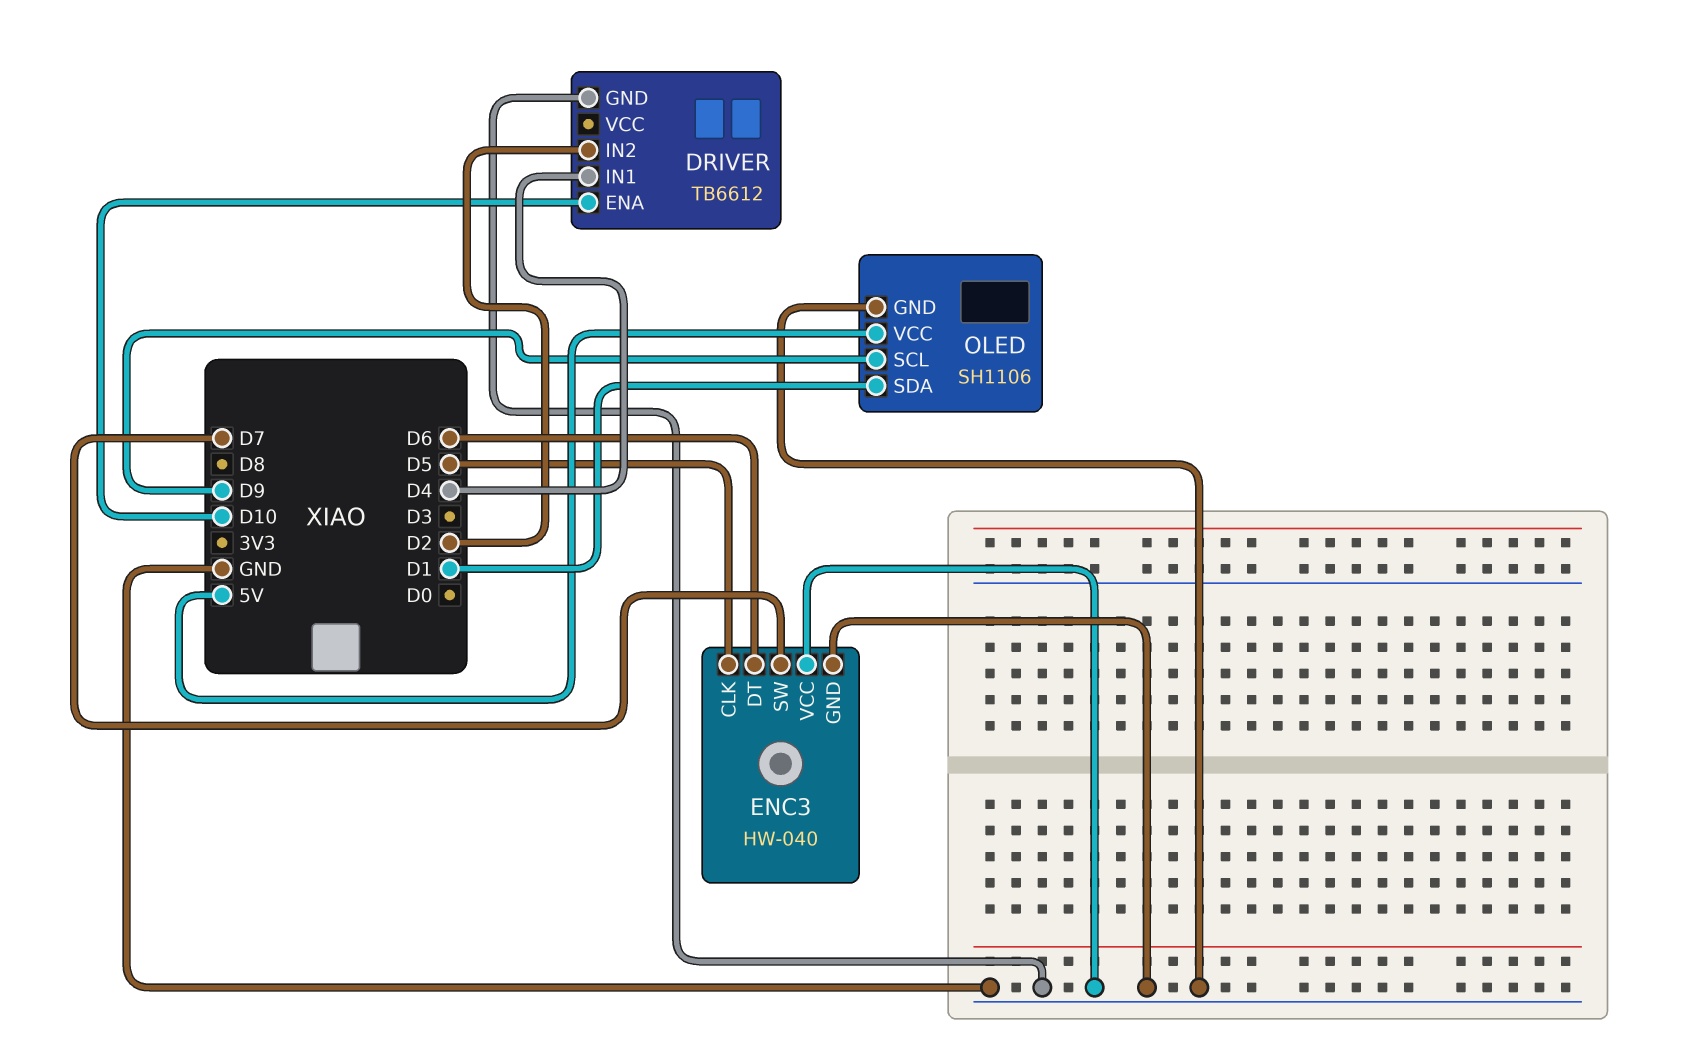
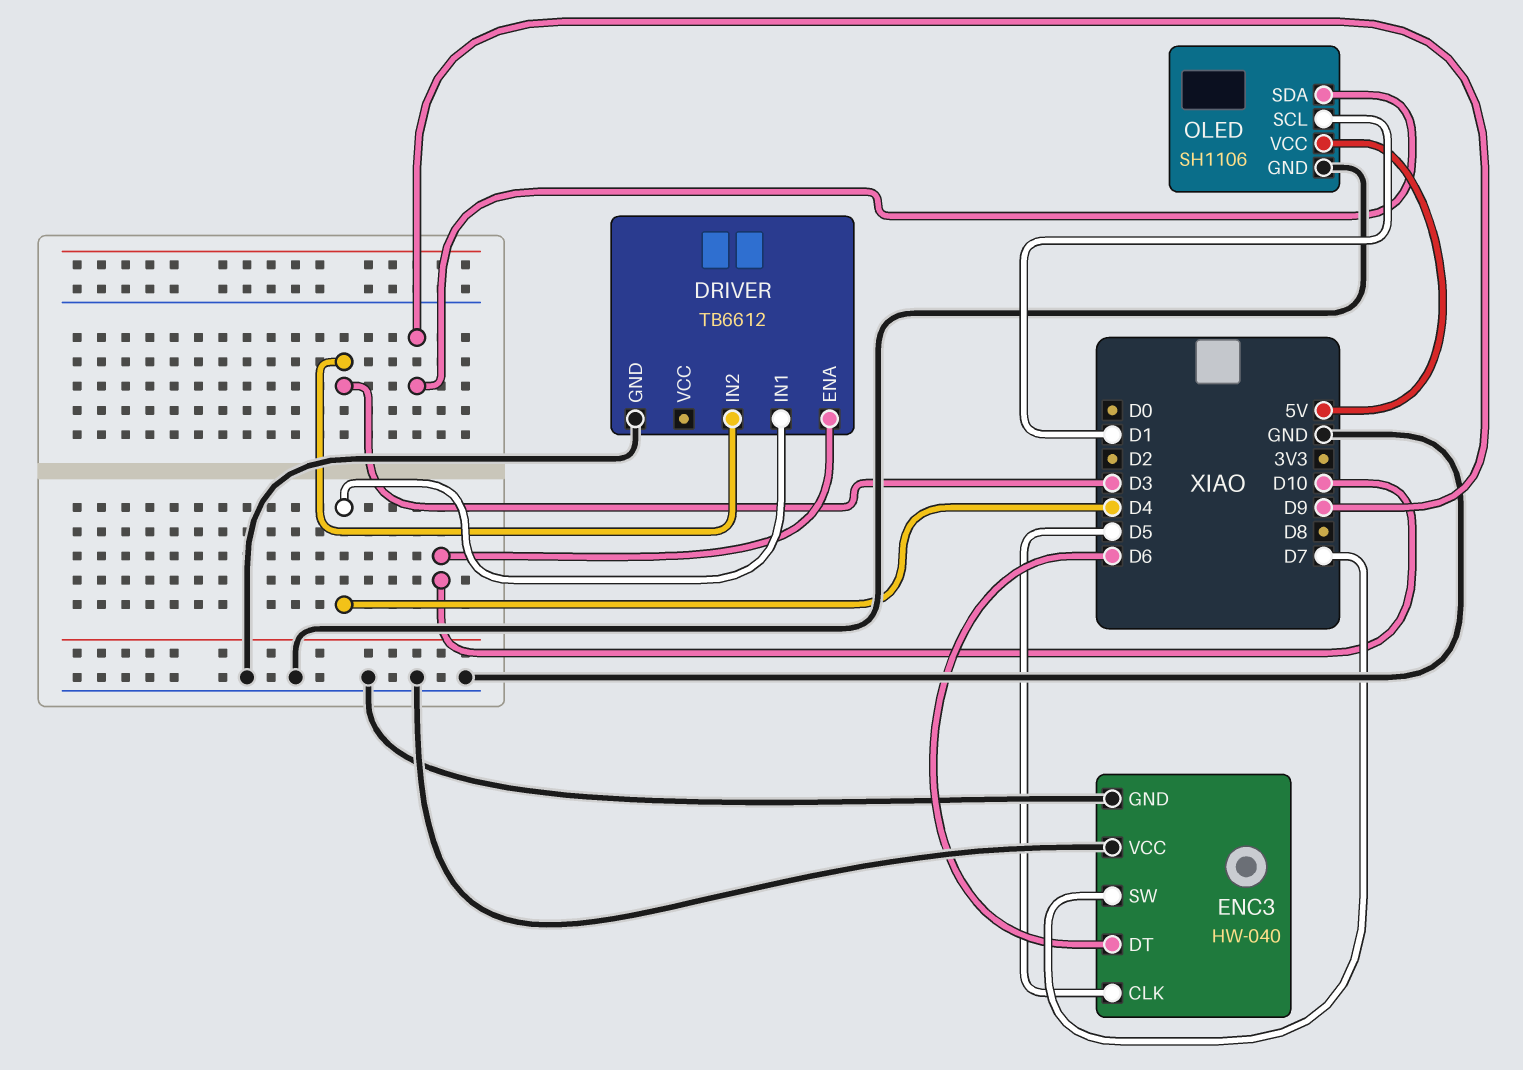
DRIVER pin IN2: D2 -> D3
OLED pin SCL: D9 -> D1
OLED pin SDA: D1 -> D9

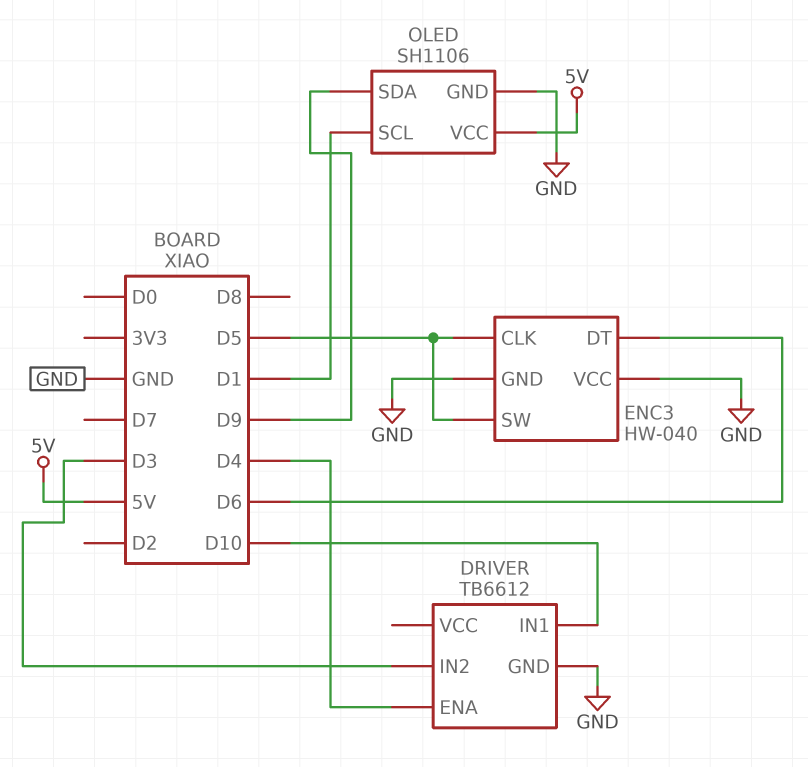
DRIVER pin ENA: D10 -> D4
DRIVER pin IN1: D4 -> D10
ENC3 pin SW: D7 -> D5

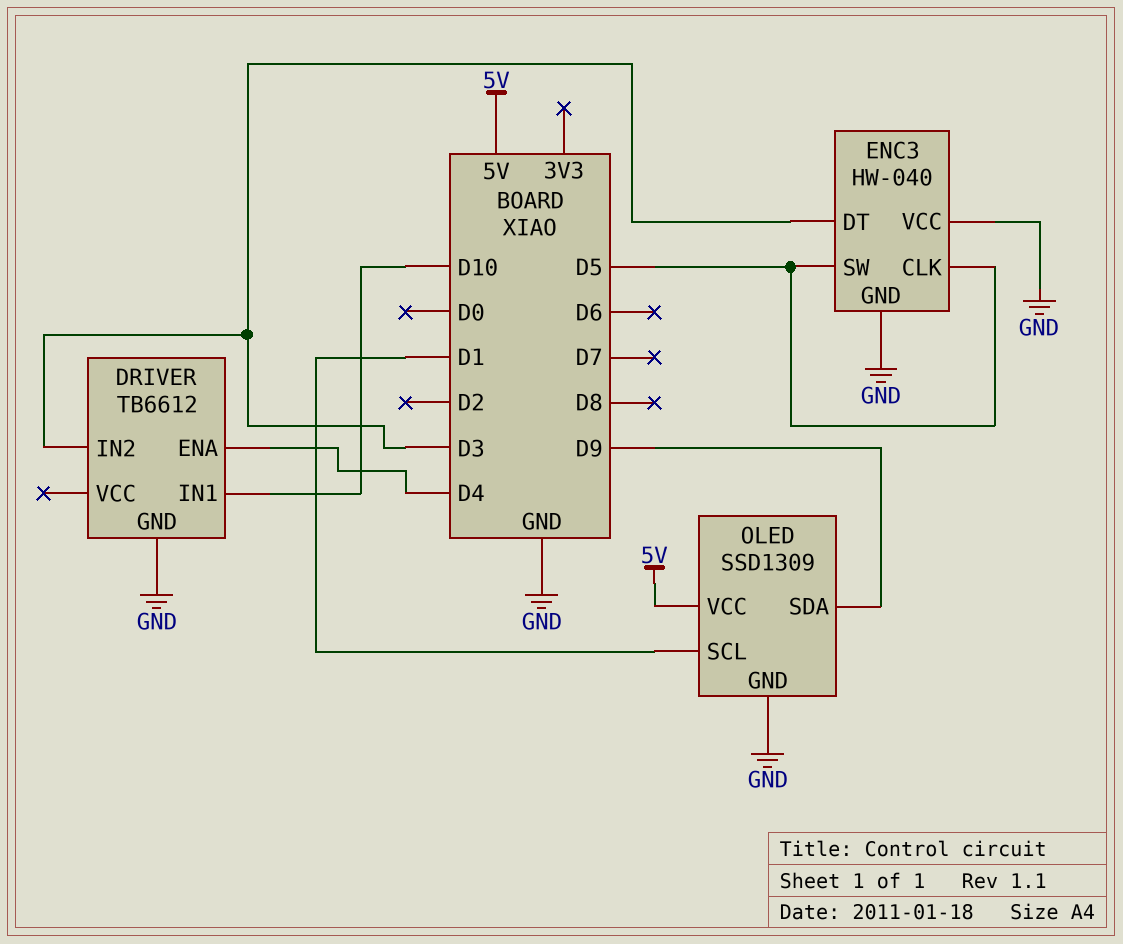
ENC3 pin DT: D6 -> D3
OLED: SH1106 -> SSD1309

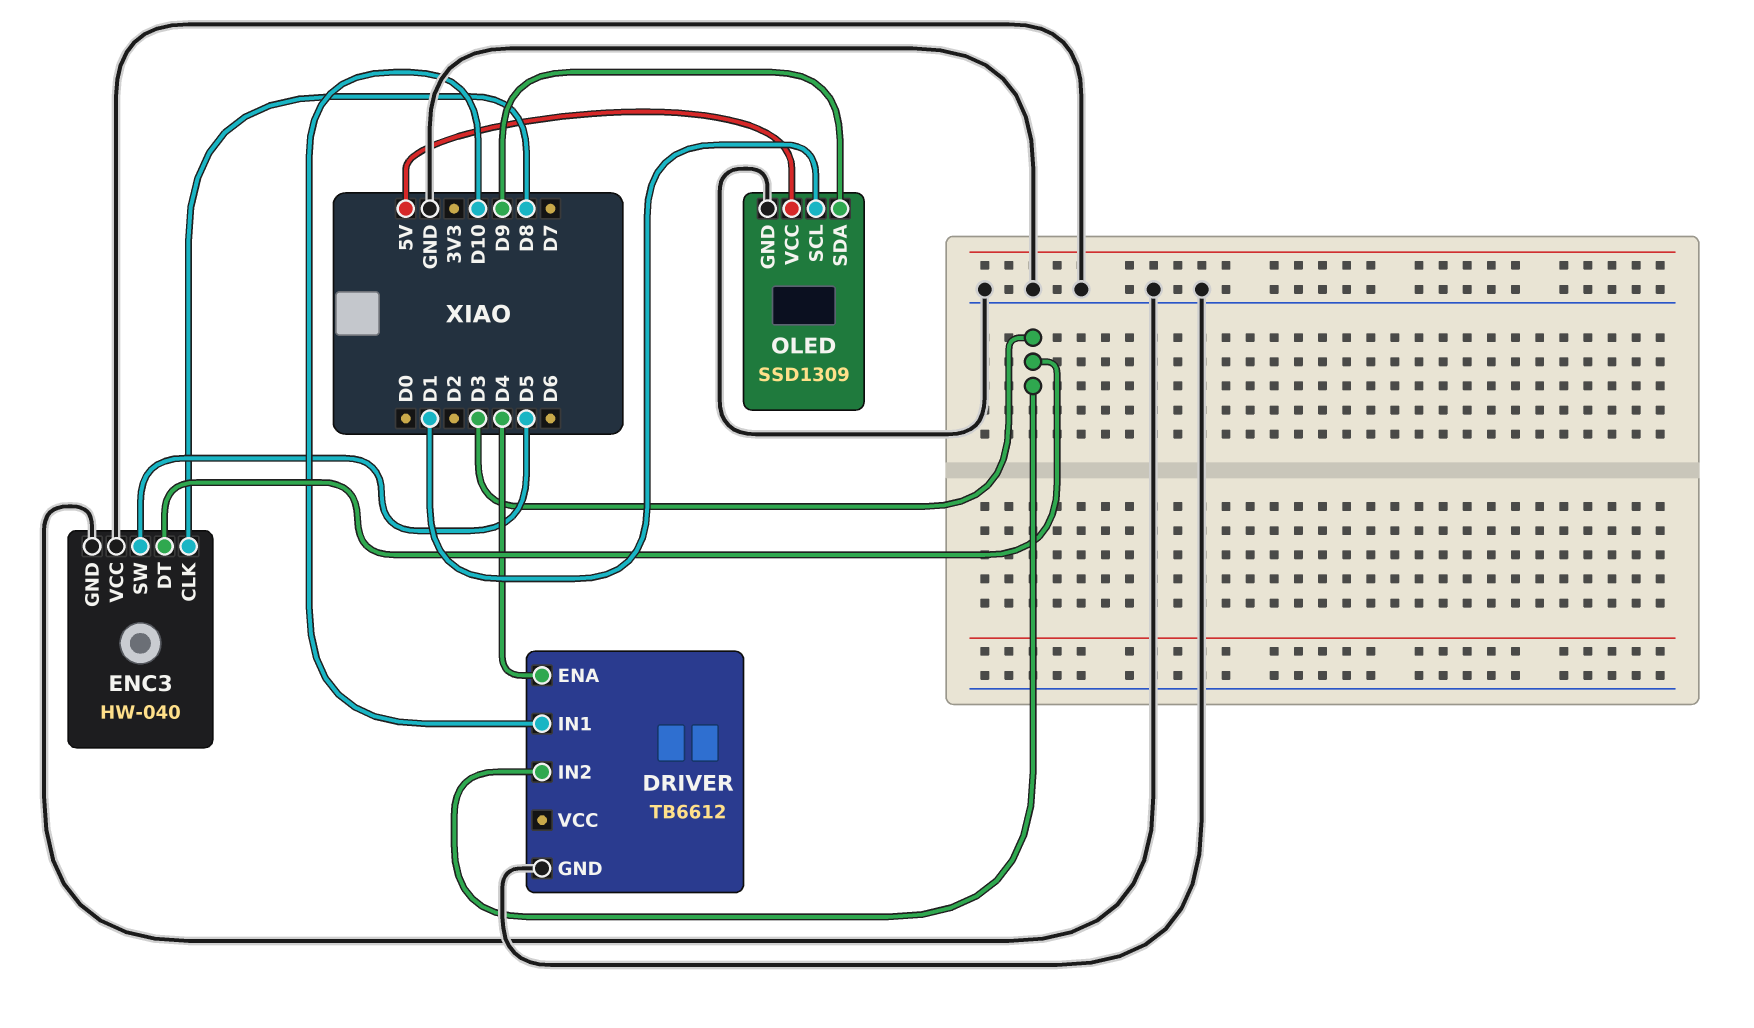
ENC3 pin CLK: D5 -> D8

